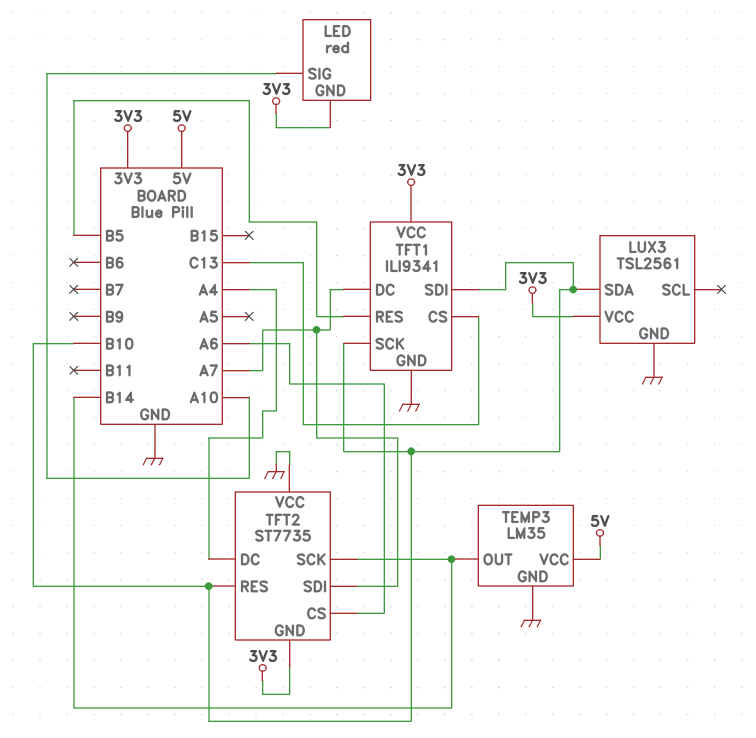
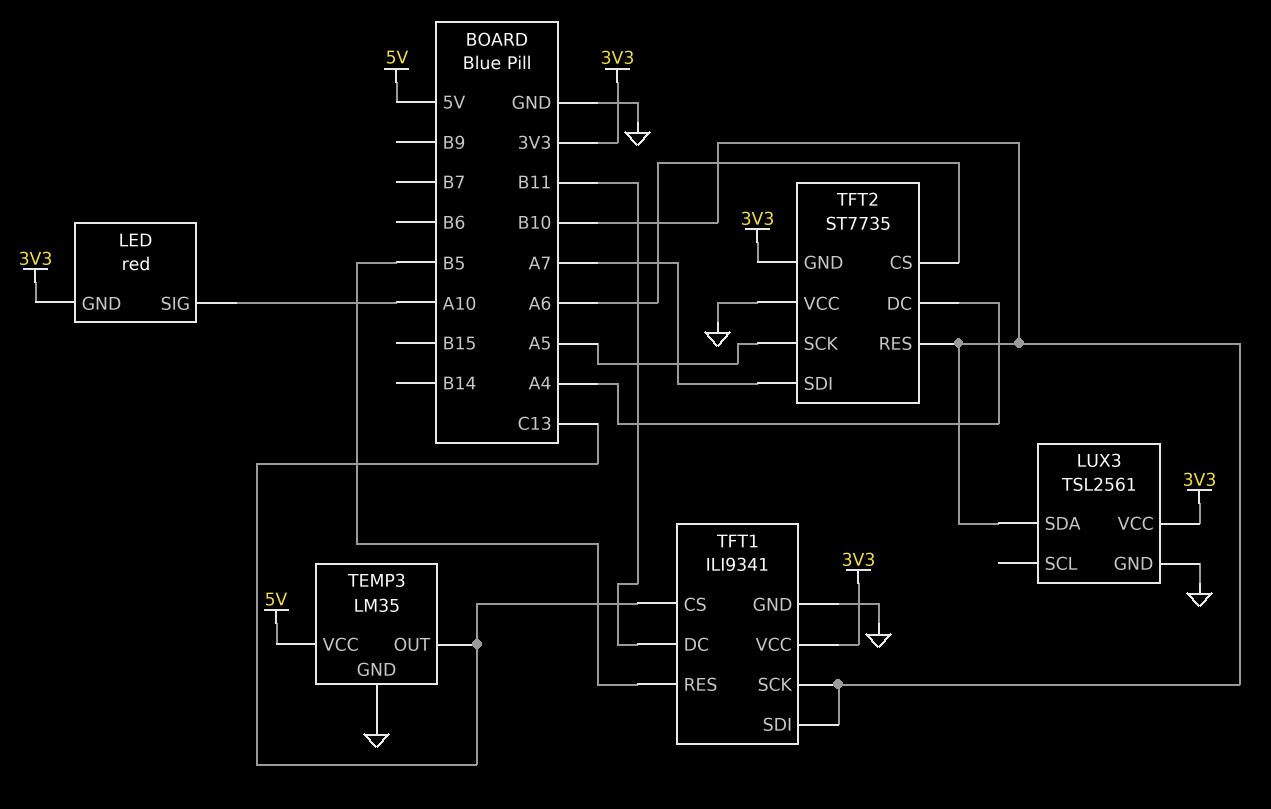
TEMP3 pin OUT: B14 -> C13
TFT1 pin DC: A7 -> B11
TFT2 pin SCK: B14 -> A5

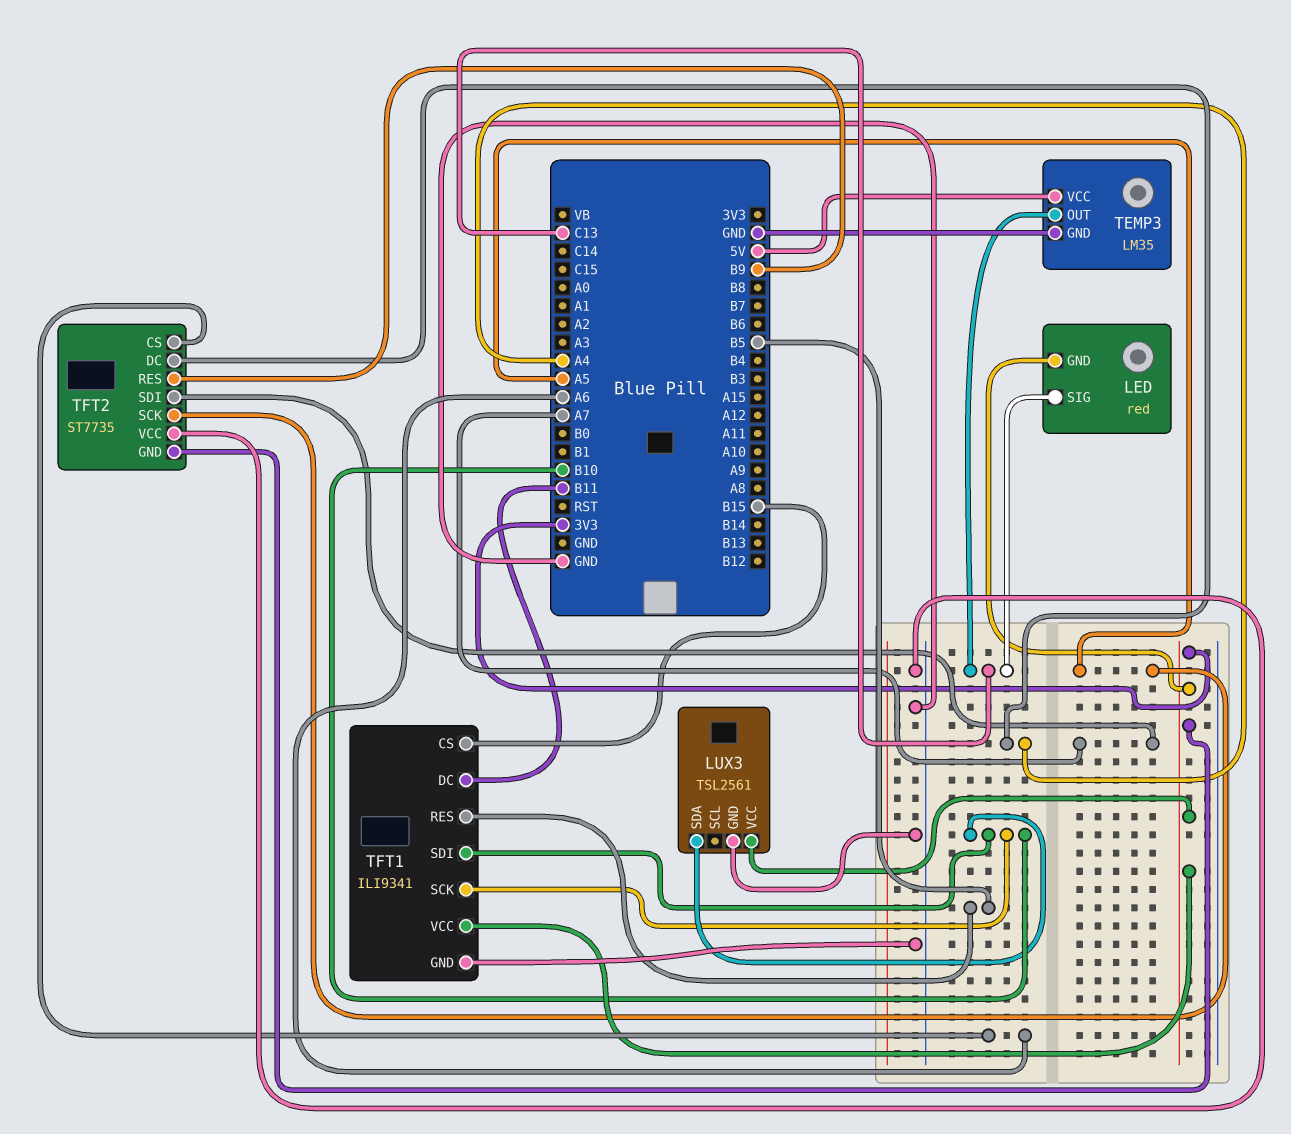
LED pin SIG: A10 -> C13
TFT1 pin CS: C13 -> B15
TFT2 pin RES: B10 -> B9

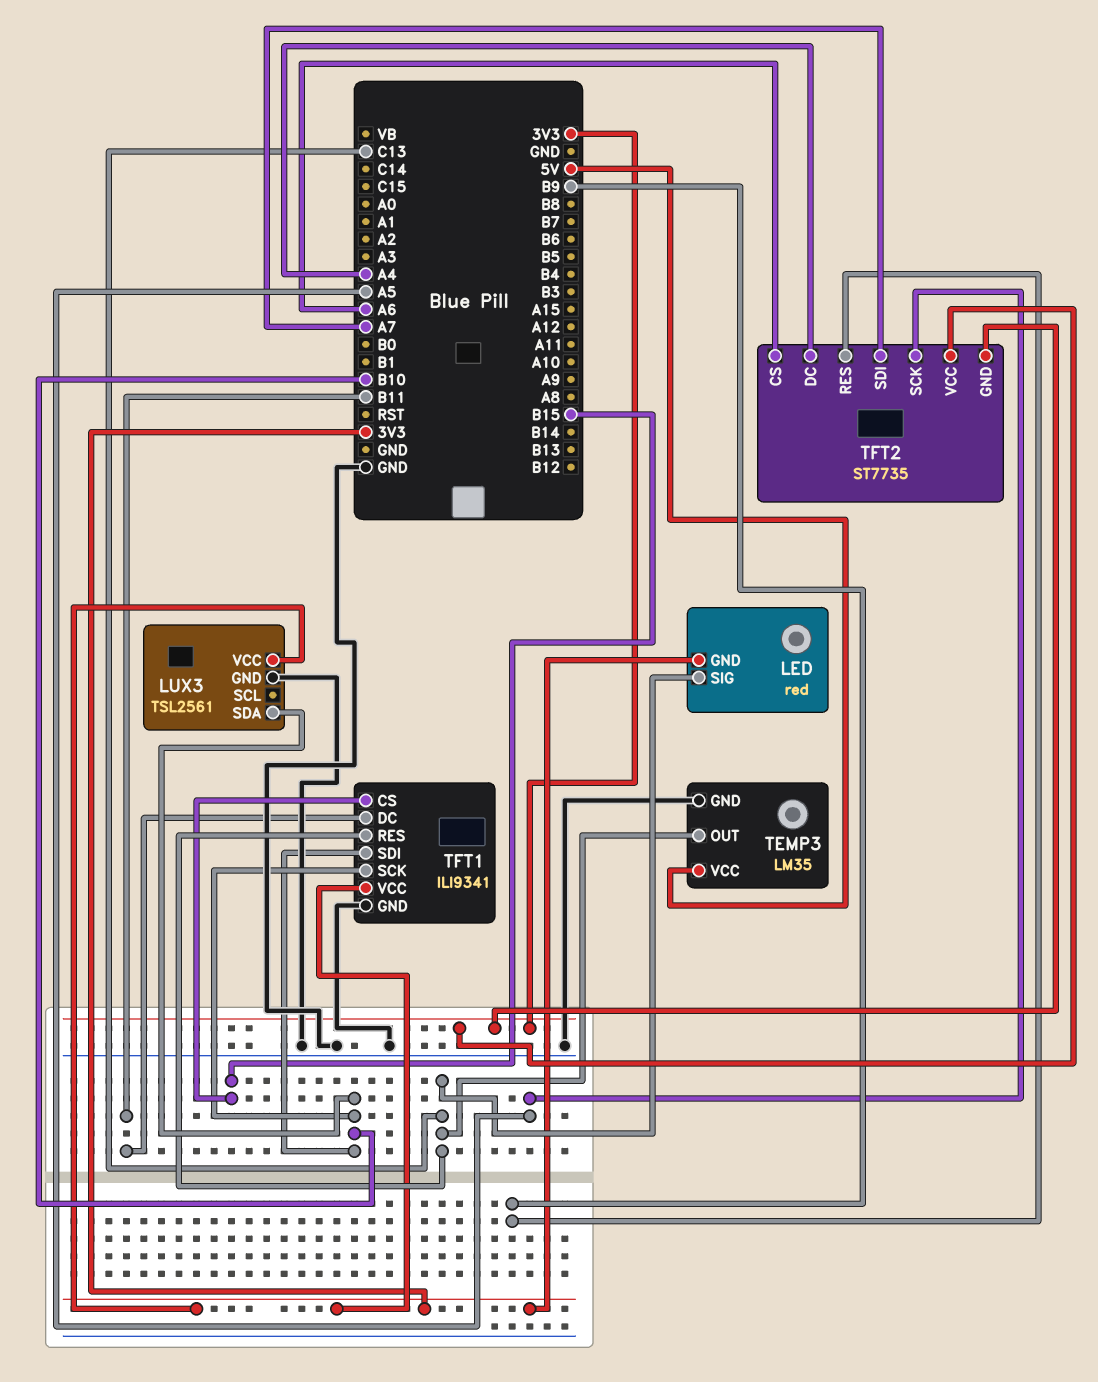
TFT1 pin RES: B5 -> C13
TFT2 pin VCC: GND -> 3V3

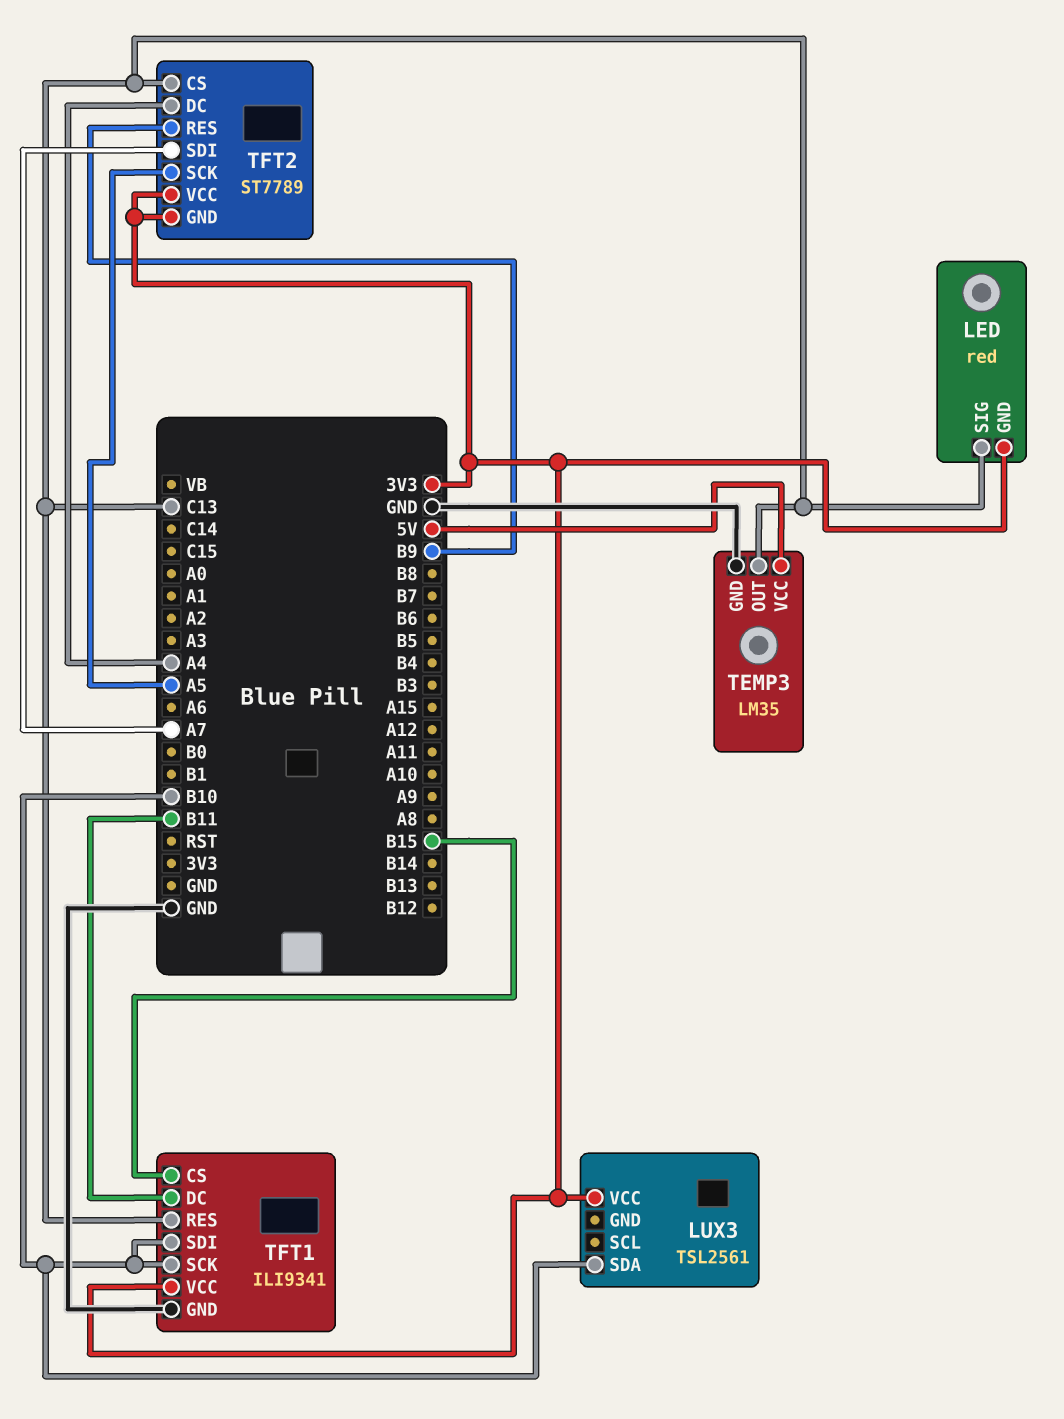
LUX3 pin GND: GND -> none
TFT2: ST7735 -> ST7789
TFT2 pin CS: A6 -> C13

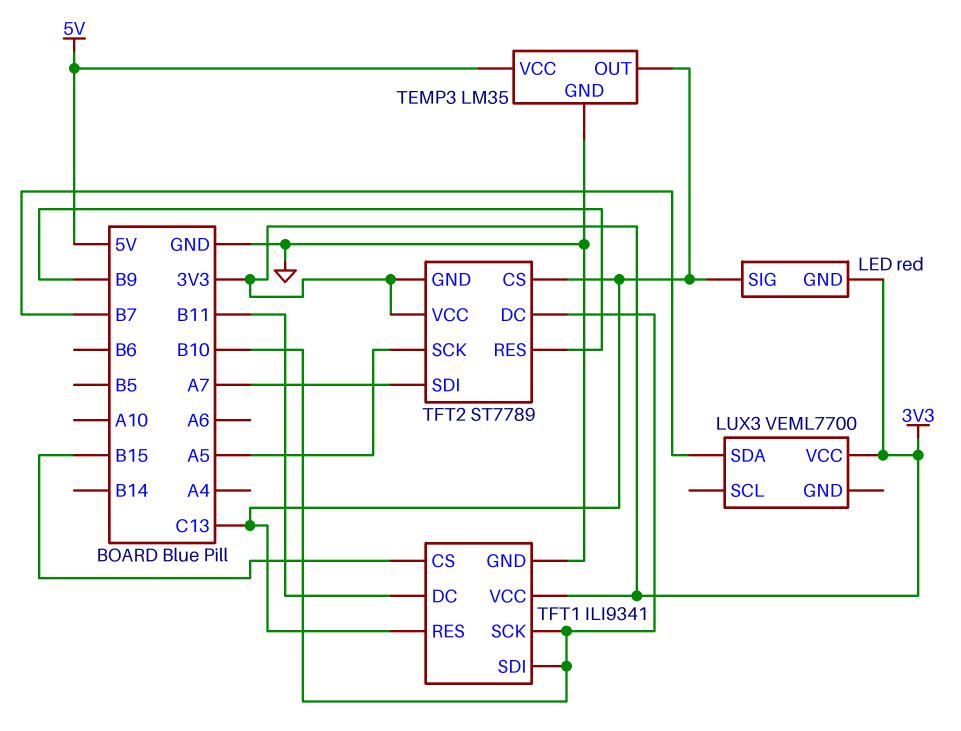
LUX3: TSL2561 -> VEML7700
LUX3 pin SDA: B10 -> B7
TFT2 pin DC: A4 -> B10

